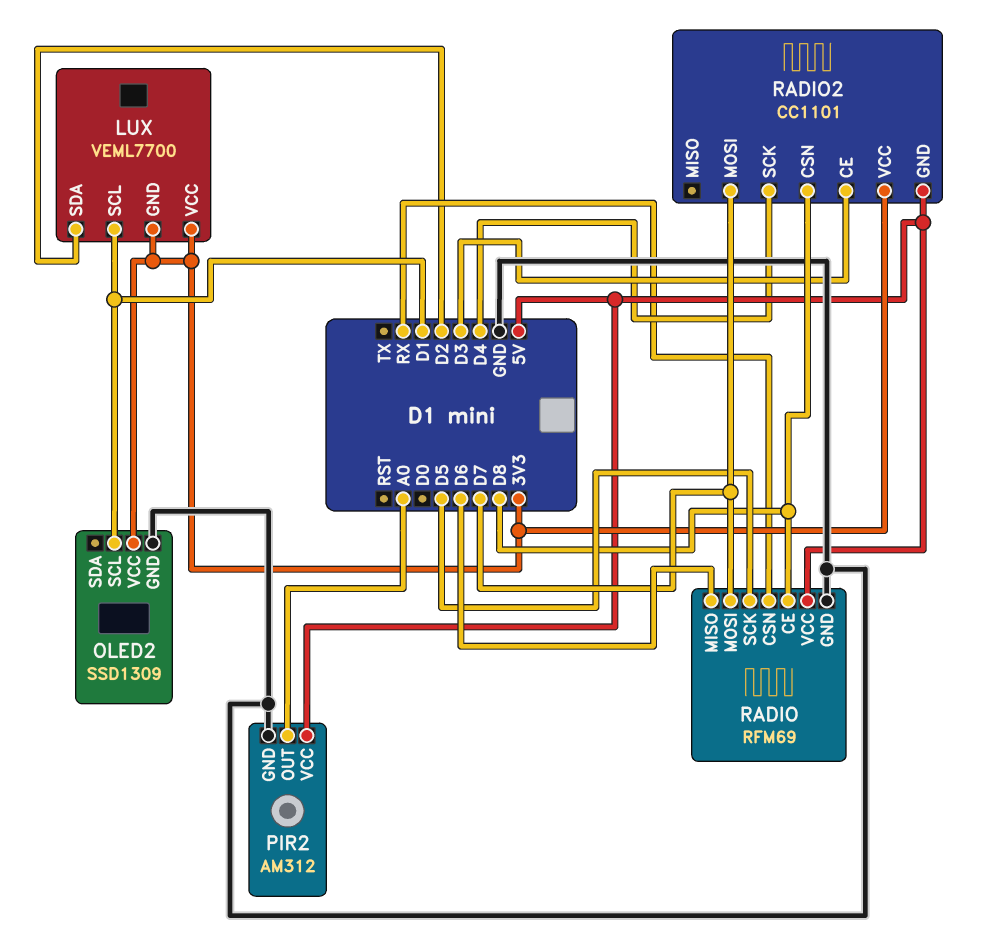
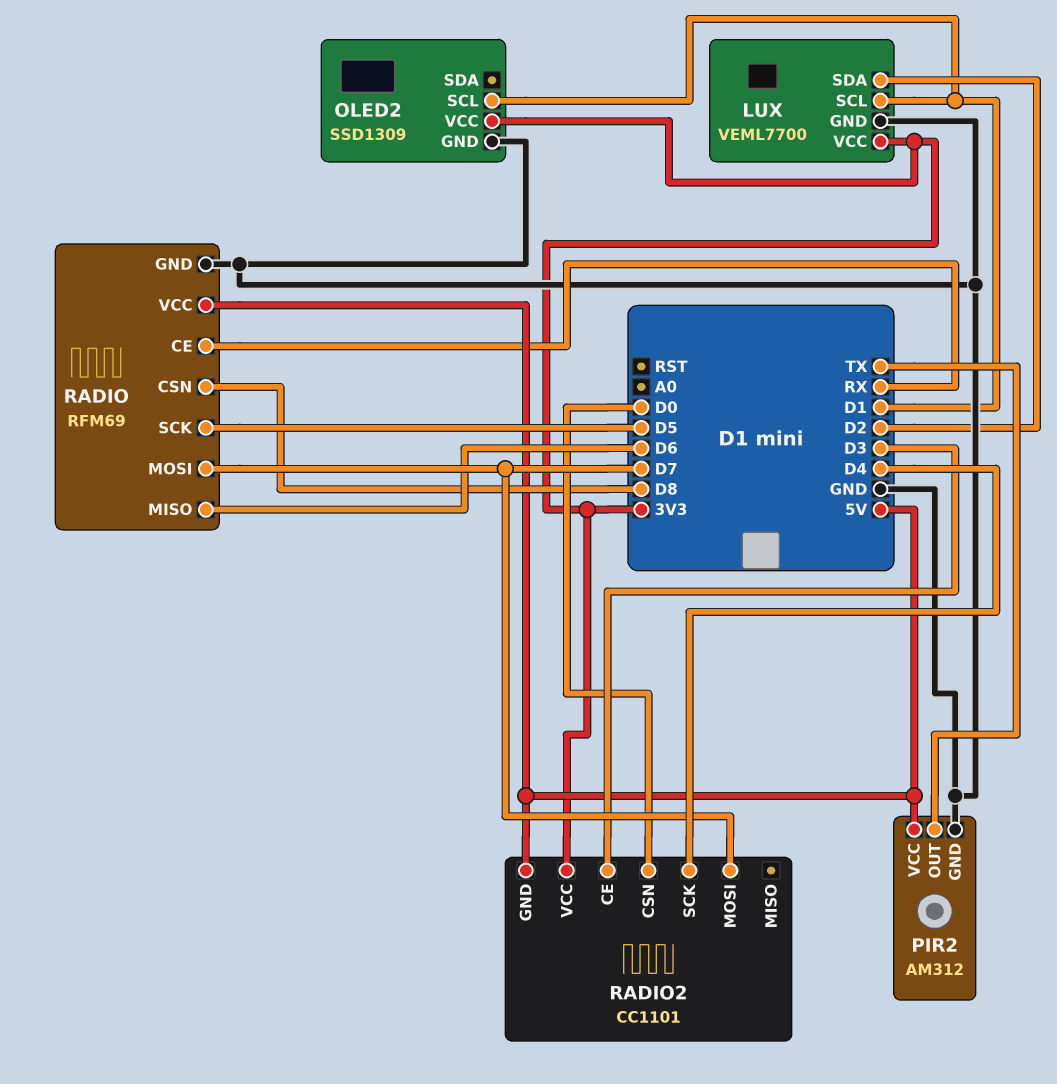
LUX pin GND: 3V3 -> GND
PIR2 pin OUT: A0 -> TX
RADIO pin CE: D8 -> RX
RADIO pin CSN: RX -> D8
RADIO2 pin CSN: D8 -> D0

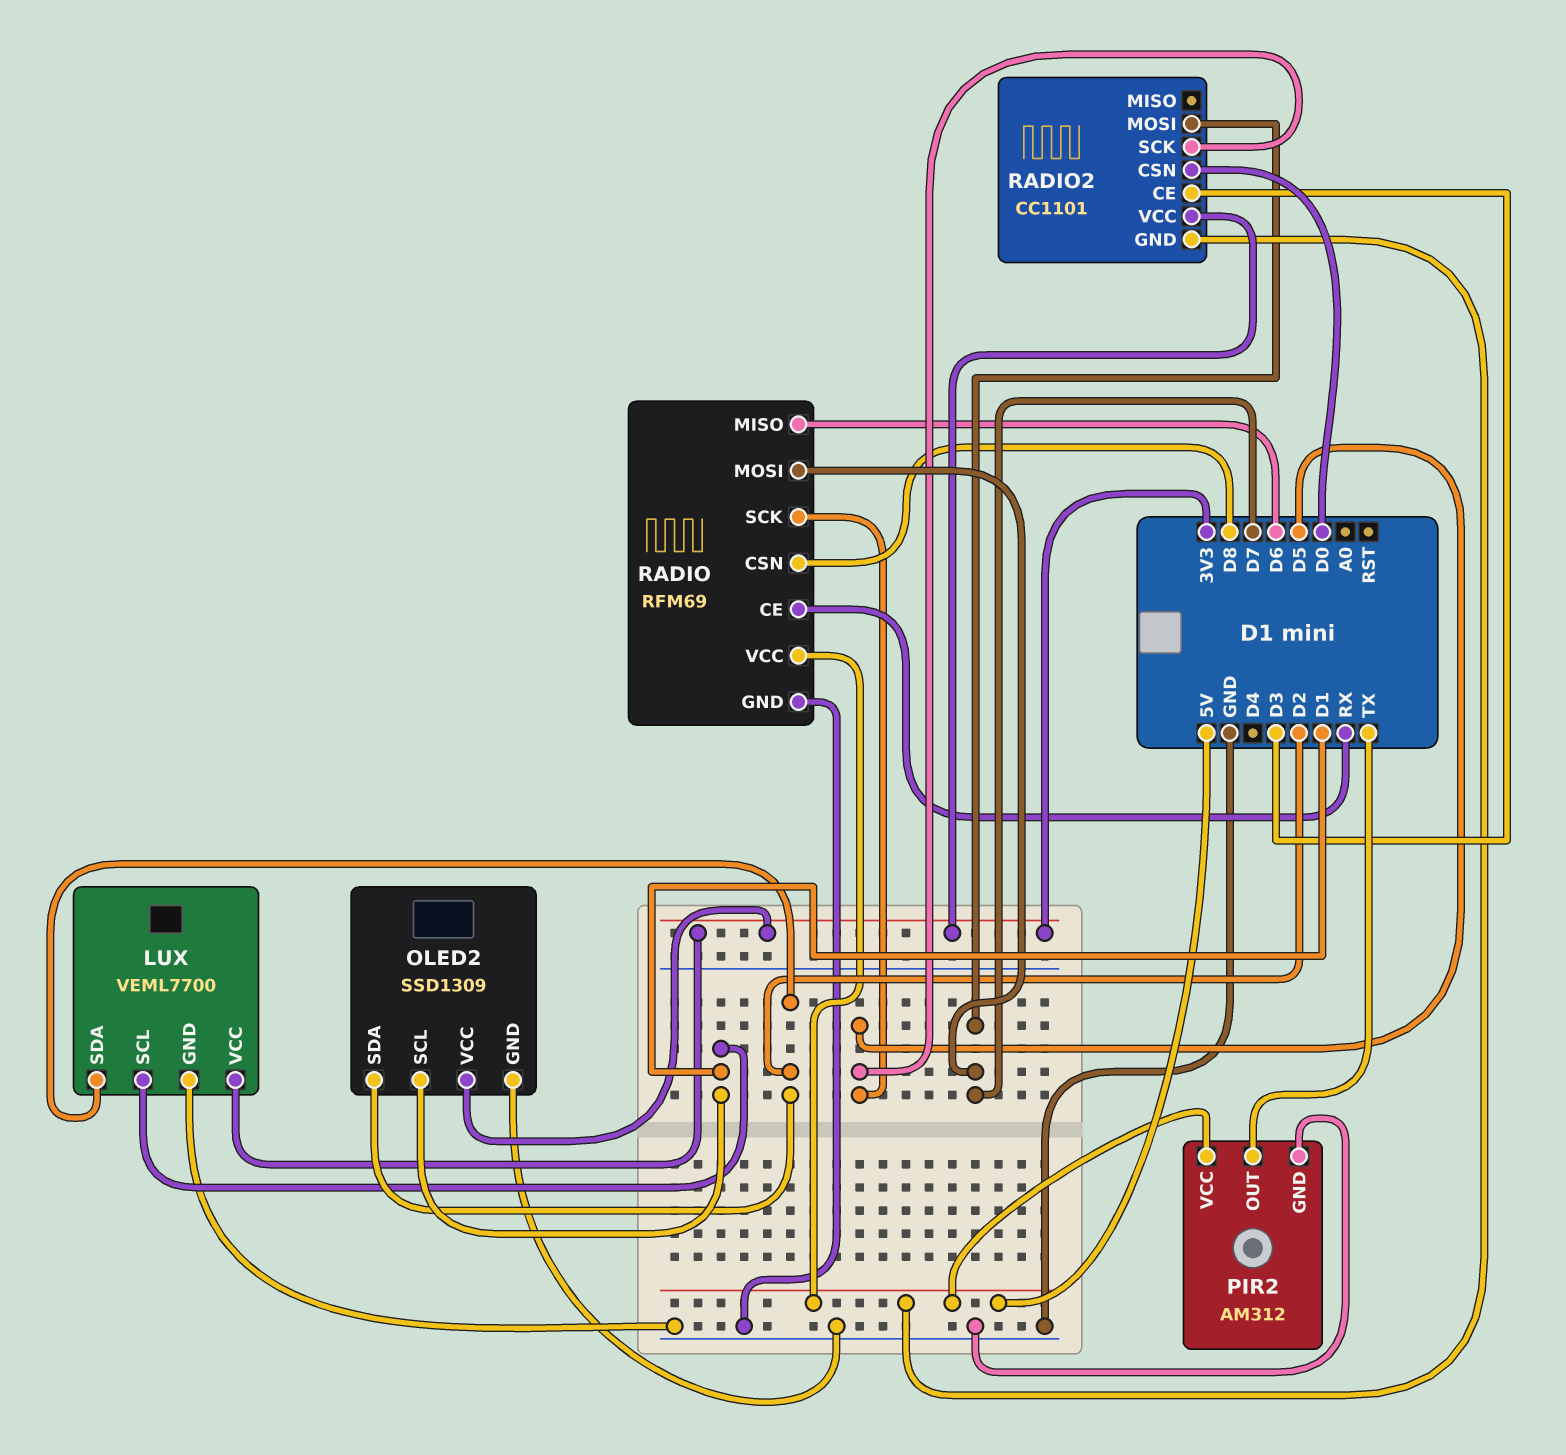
OLED2 pin SDA: none -> D2
RADIO2 pin SCK: D4 -> D5

